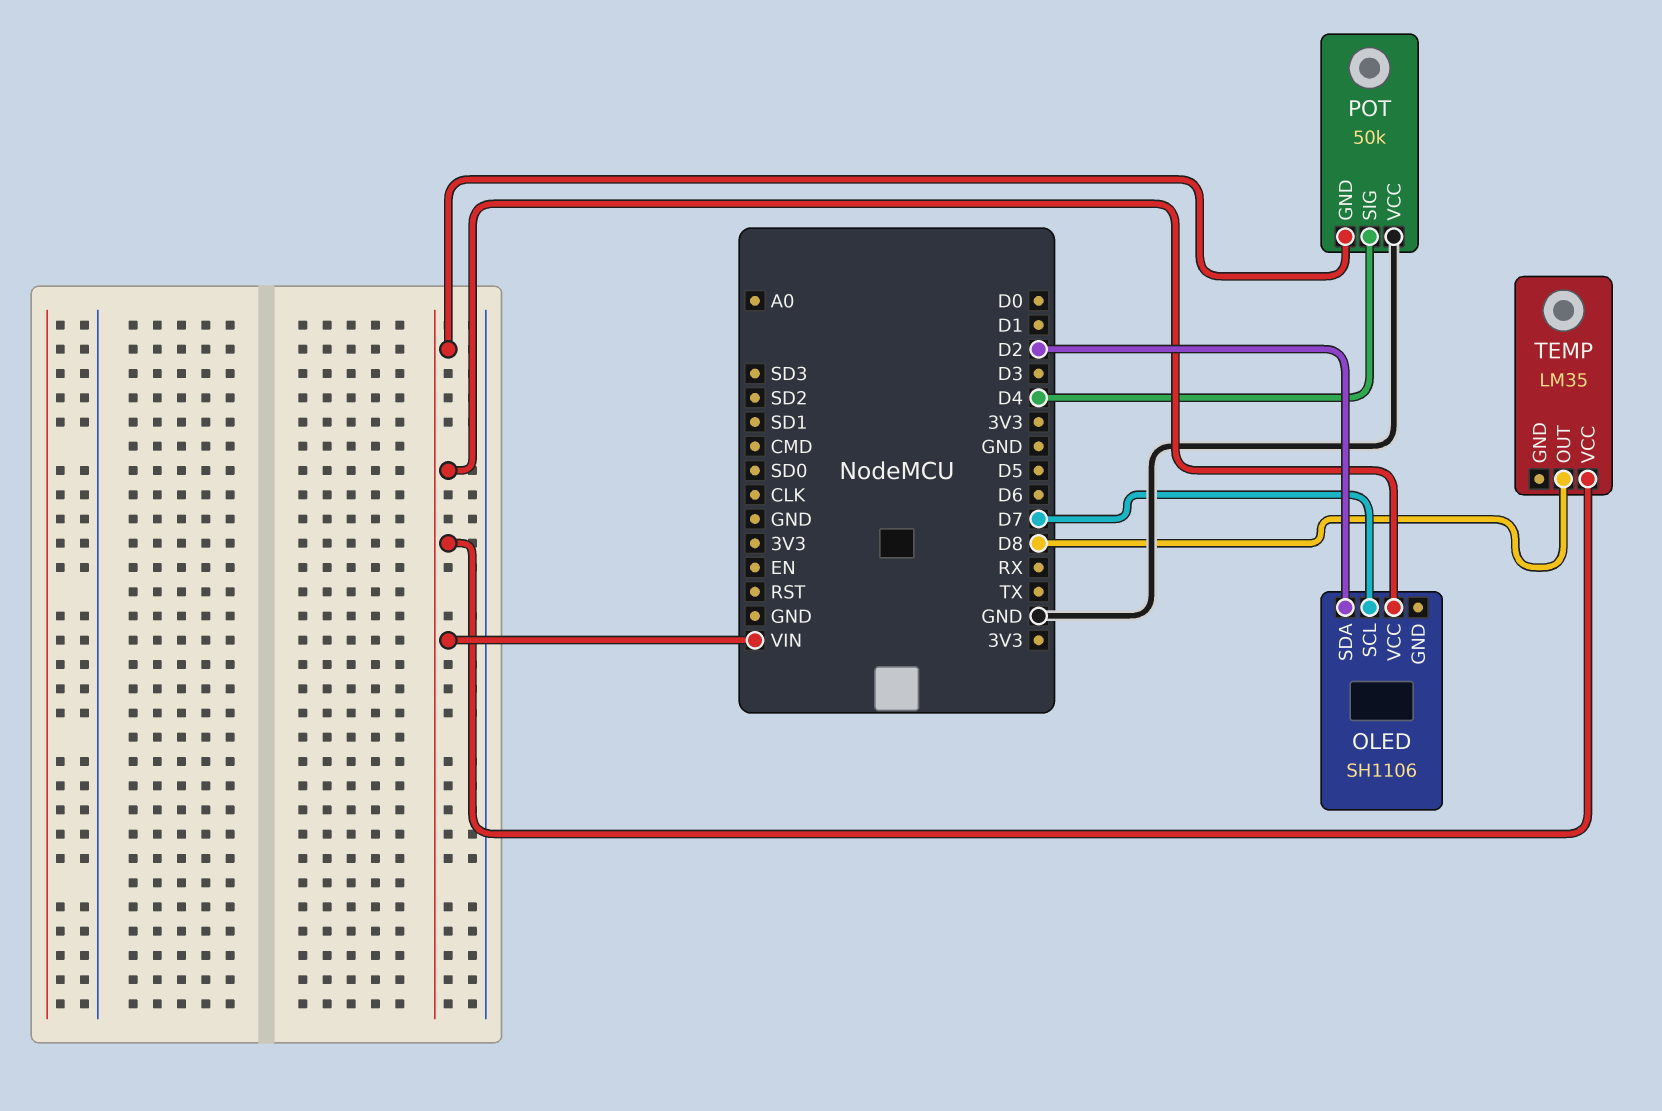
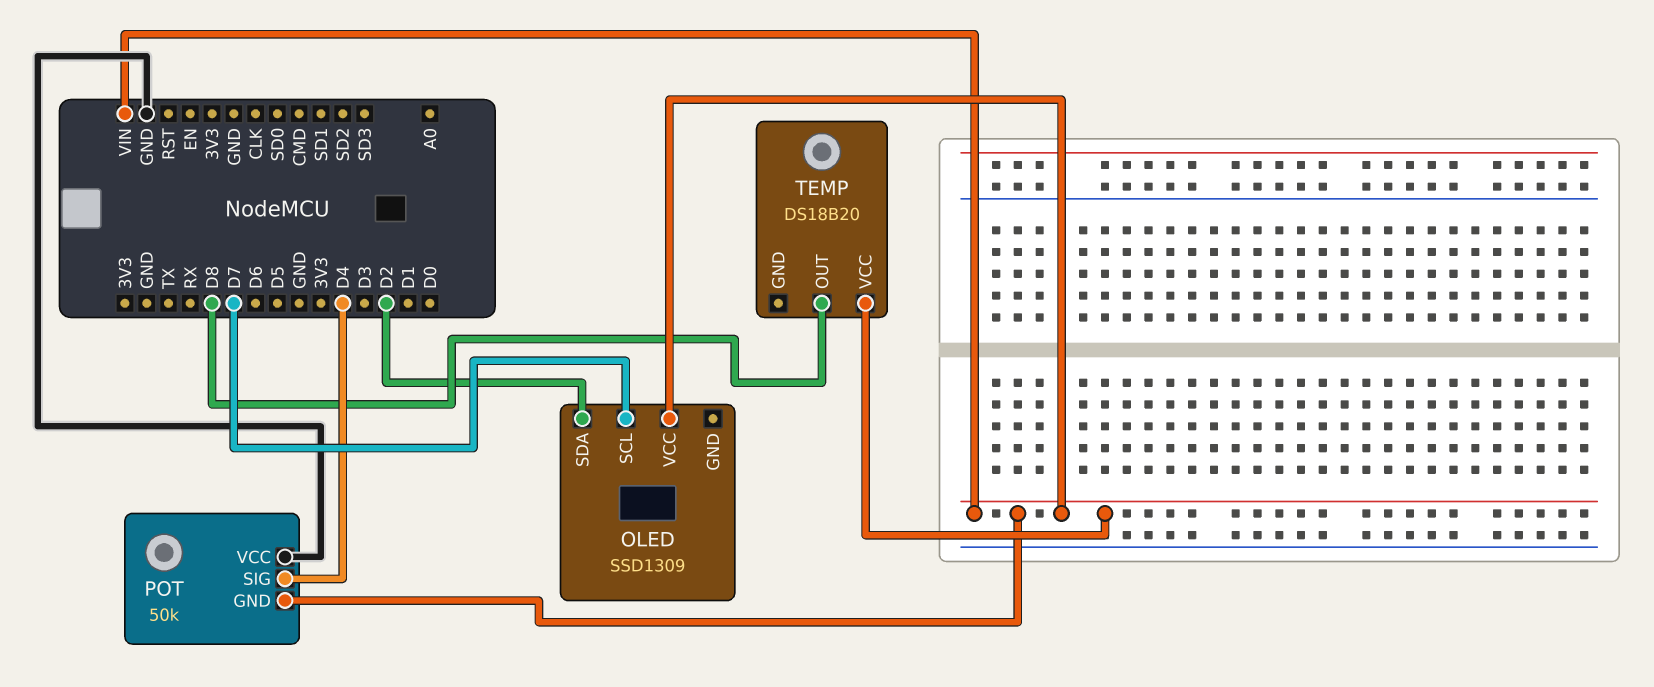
OLED: SH1106 -> SSD1309
TEMP: LM35 -> DS18B20

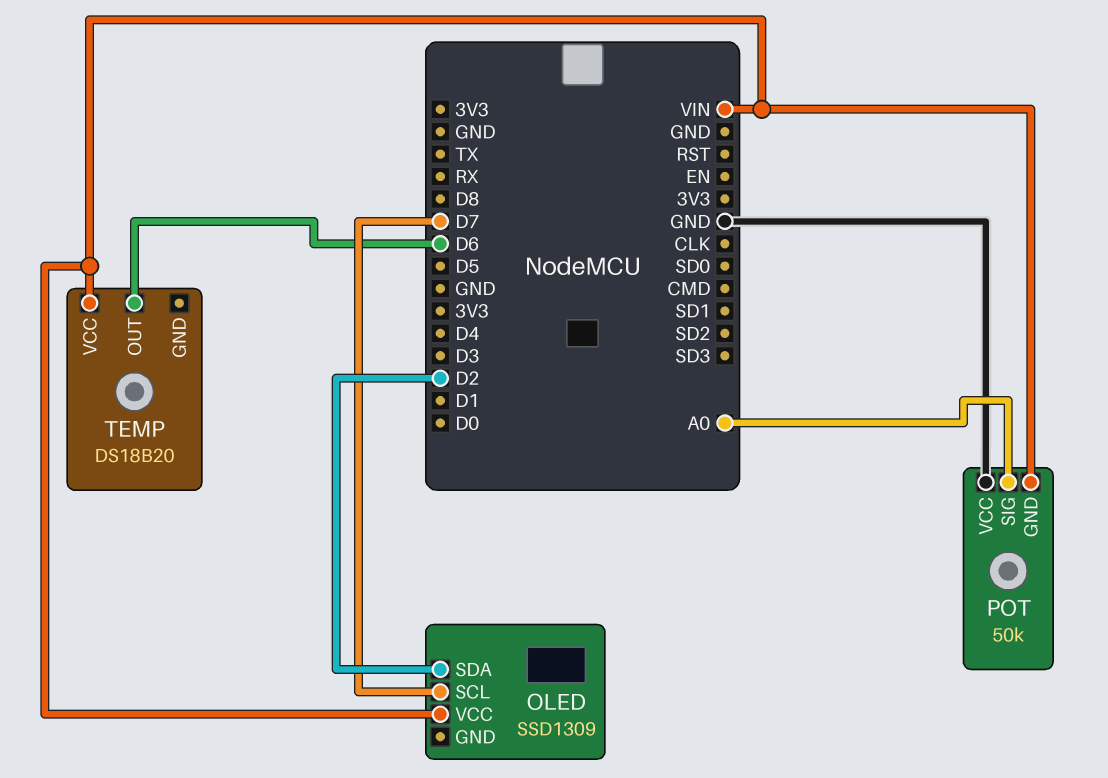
POT pin SIG: D4 -> A0
TEMP pin OUT: D8 -> D6

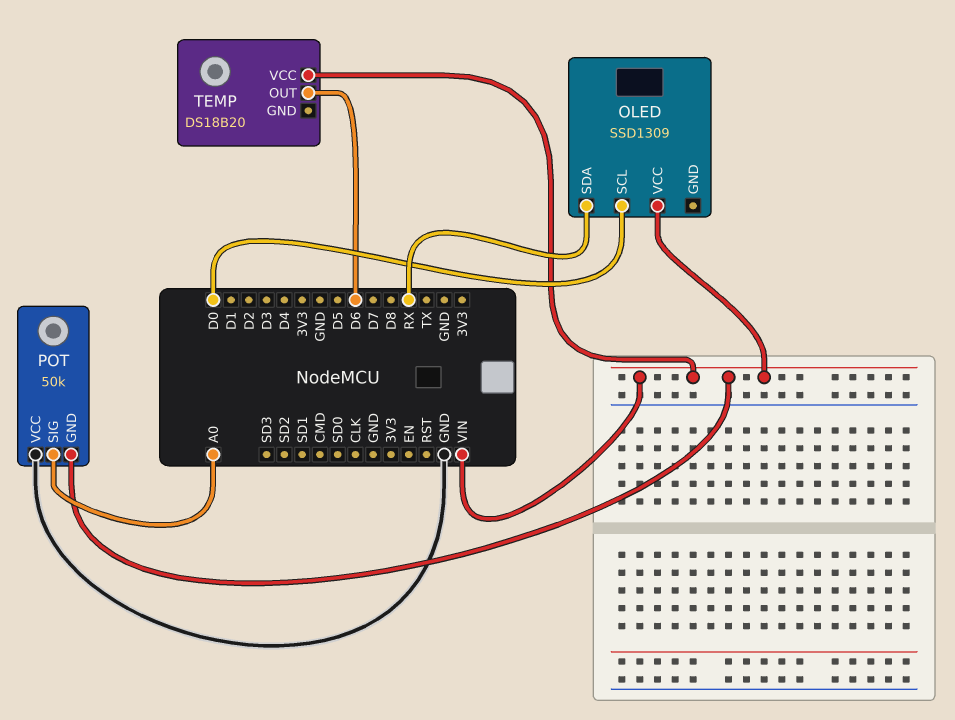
OLED pin SCL: D7 -> D0
OLED pin SDA: D2 -> RX

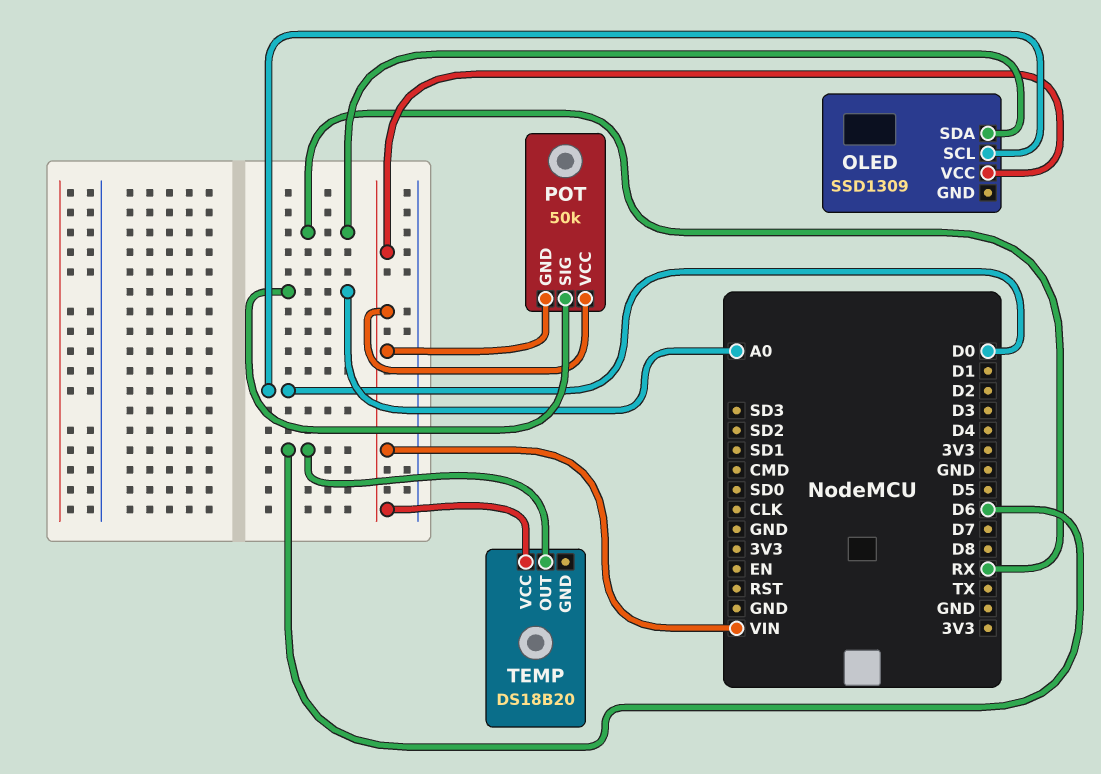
POT pin VCC: GND -> VIN

